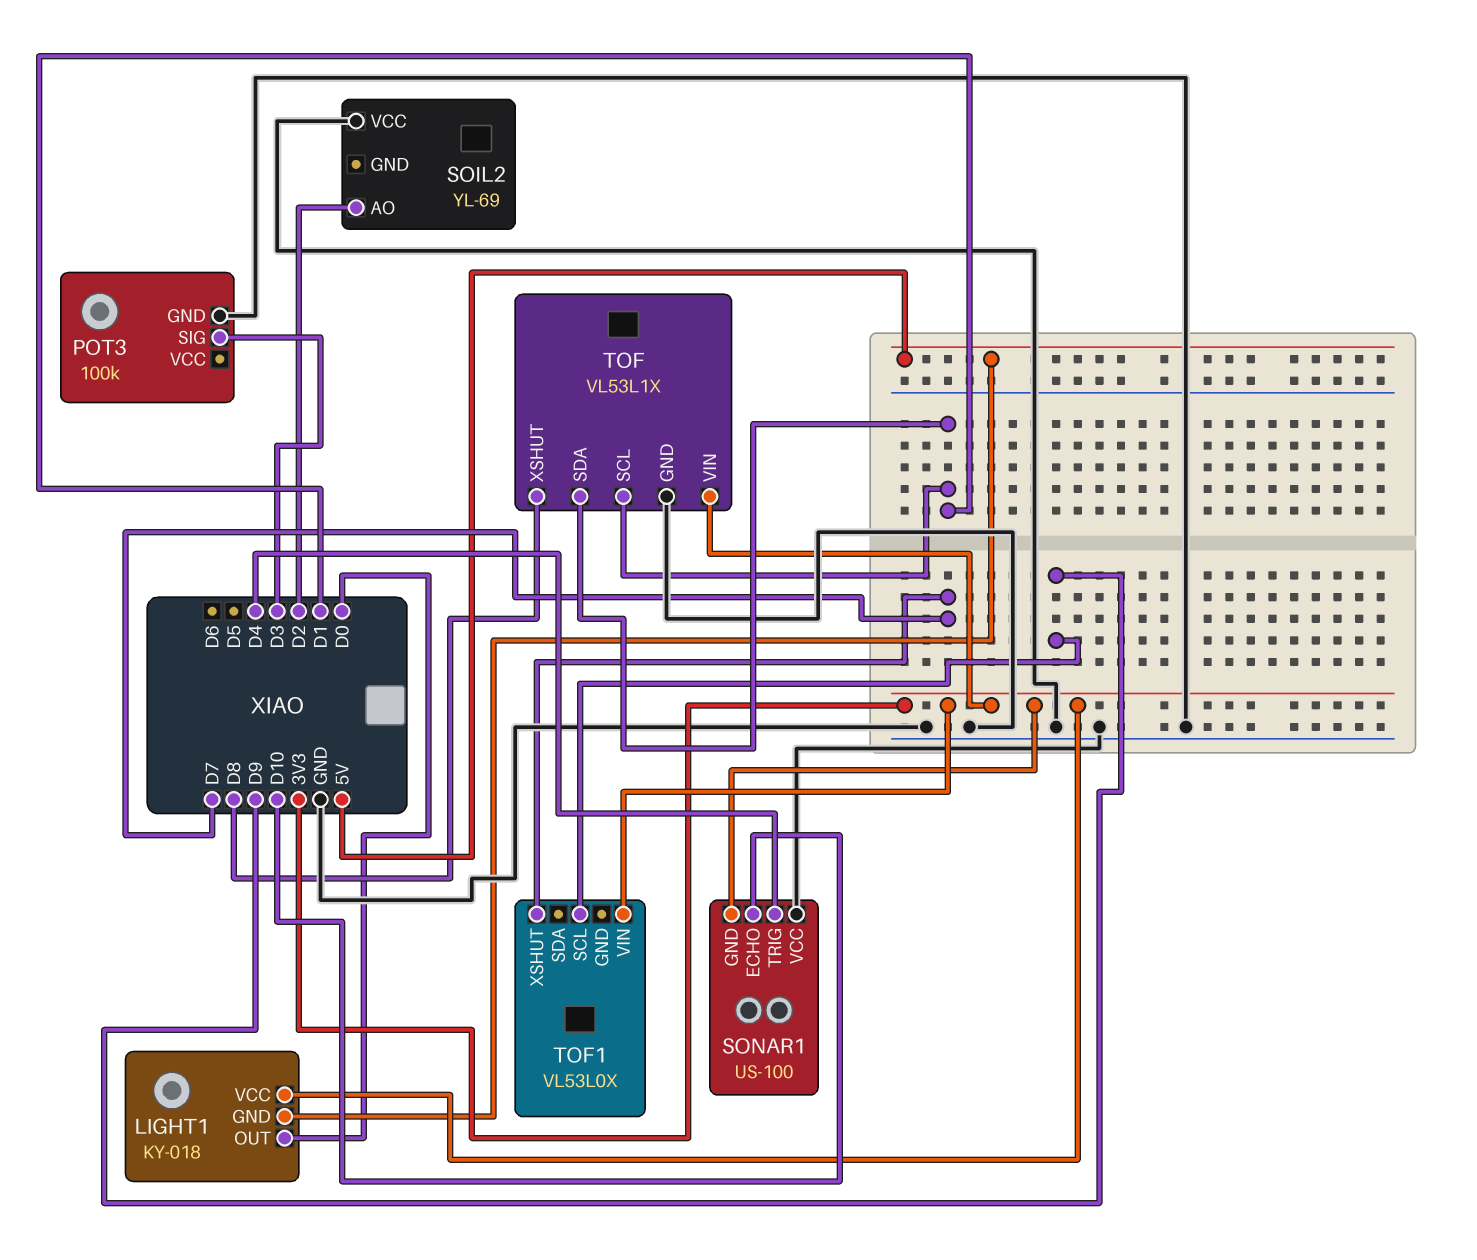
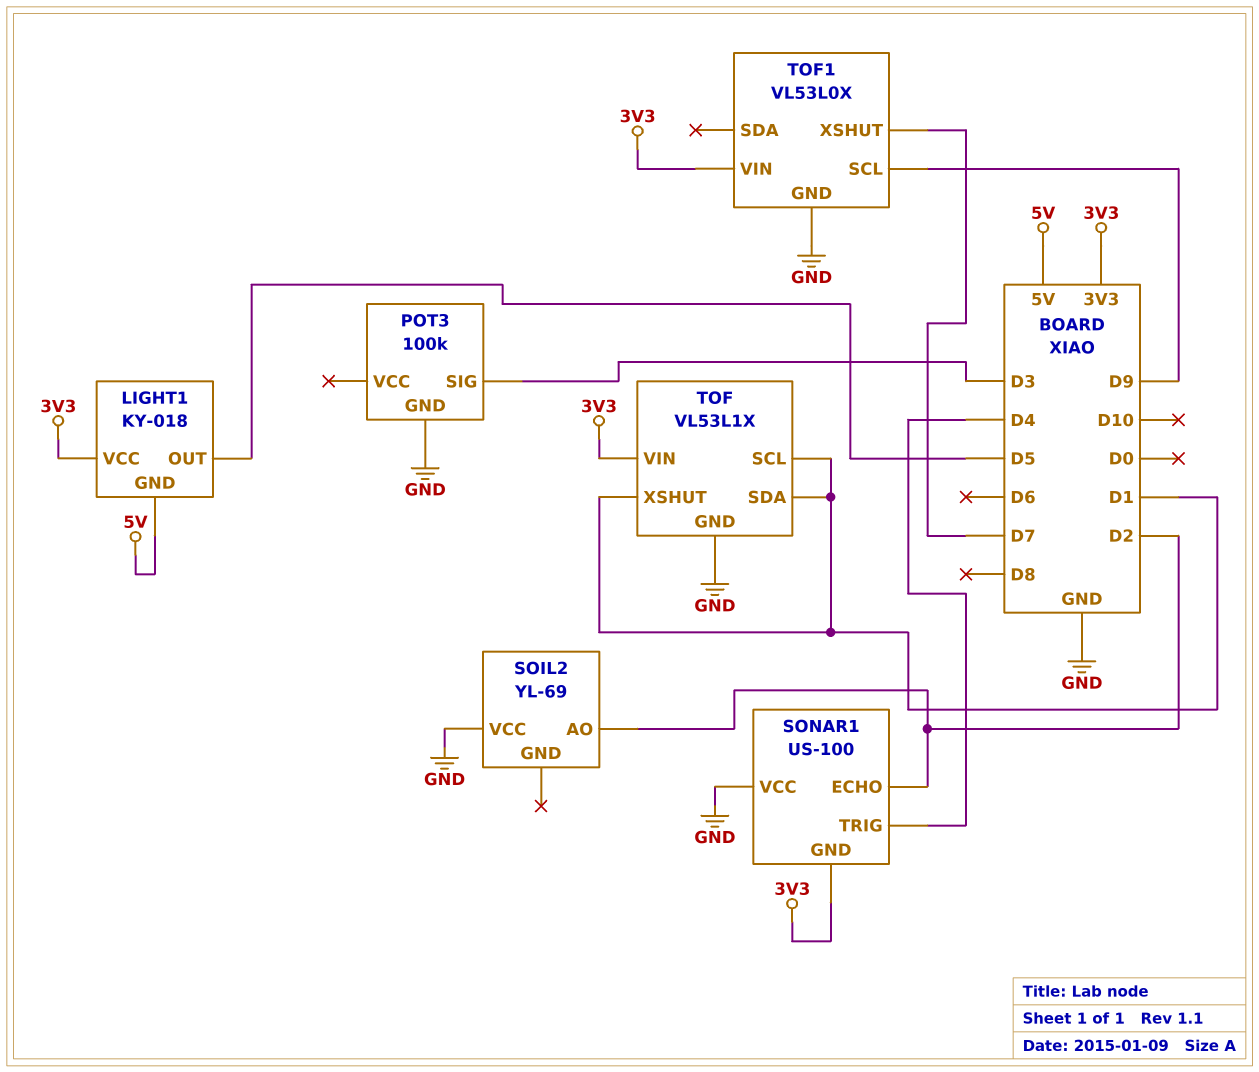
LIGHT1 pin OUT: D0 -> D5
SONAR1 pin ECHO: D10 -> D2
TOF pin XSHUT: D8 -> D1
TOF1 pin GND: none -> GND

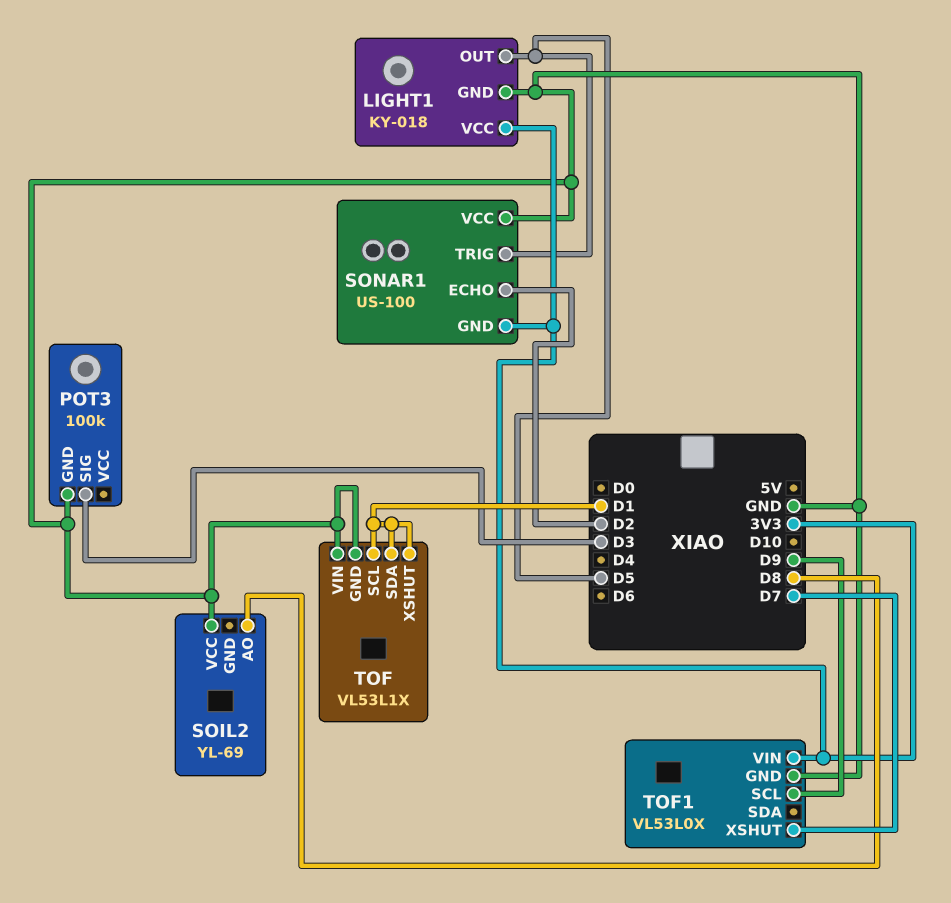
LIGHT1 pin GND: 5V -> GND
SOIL2 pin AO: D2 -> D8
SONAR1 pin TRIG: D4 -> D5
TOF pin VIN: 3V3 -> GND

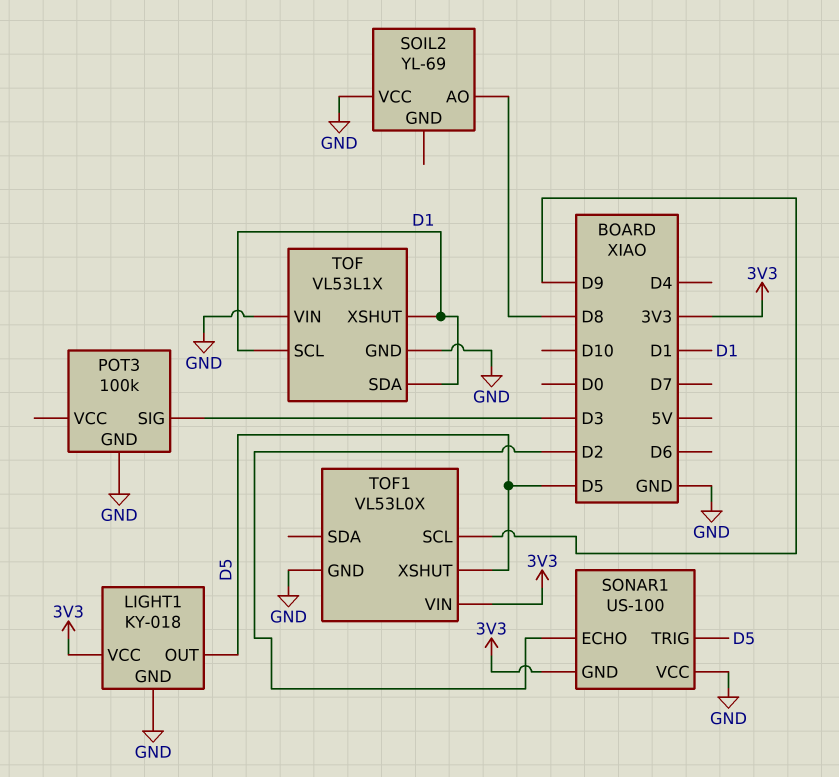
TOF1 pin XSHUT: D7 -> D5

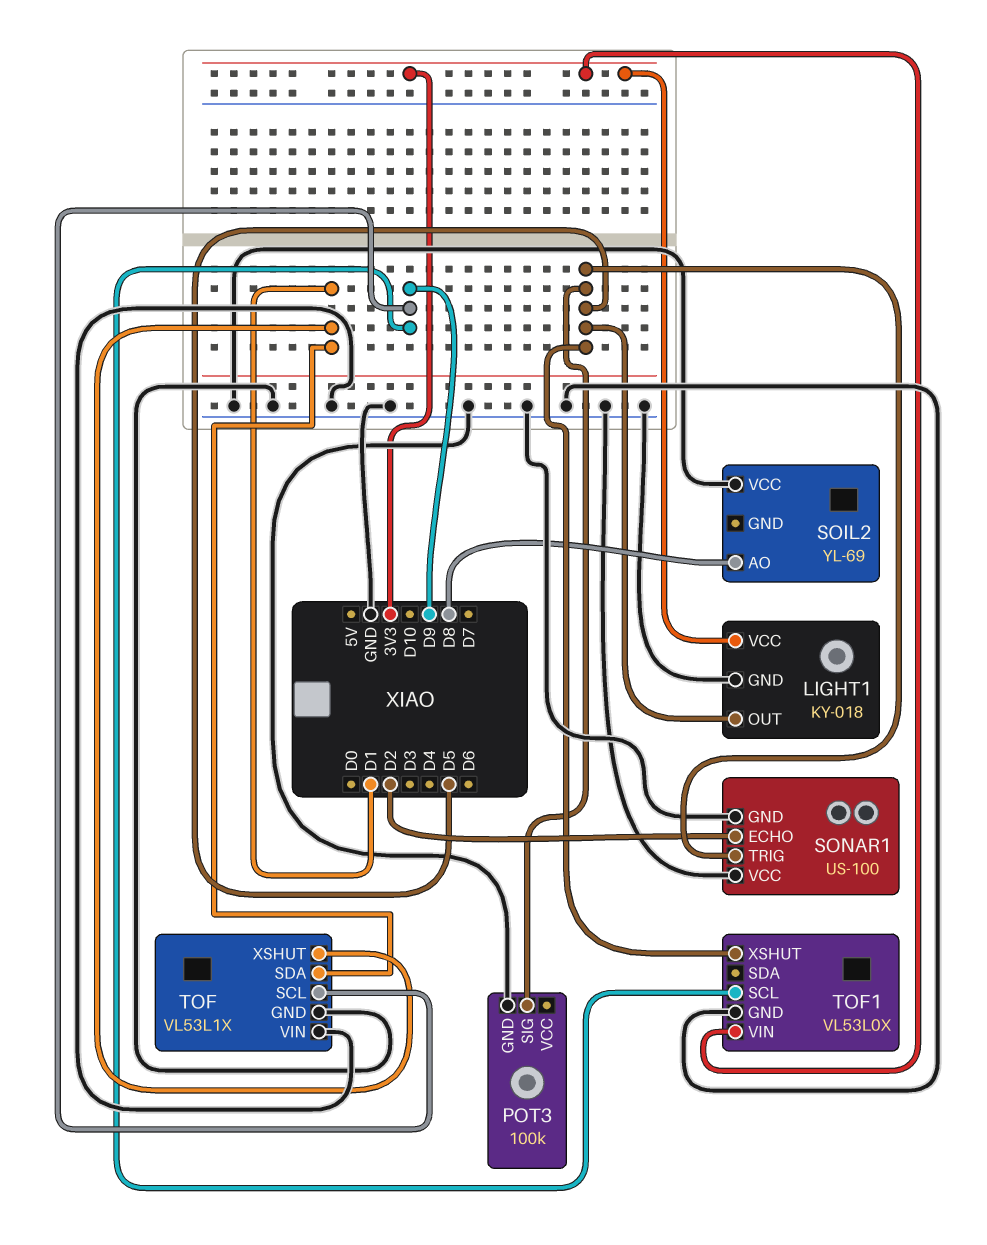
POT3 pin SIG: D3 -> D5
SONAR1 pin GND: 3V3 -> GND
TOF pin SCL: D1 -> D9

